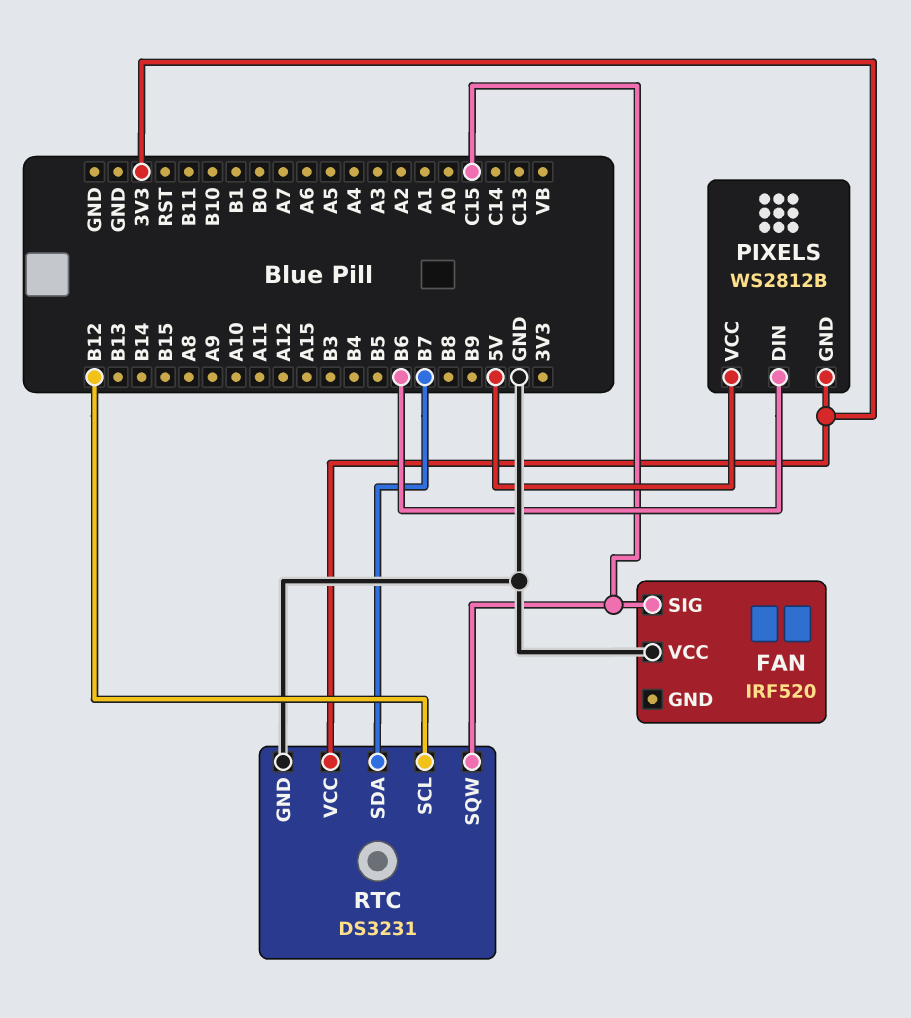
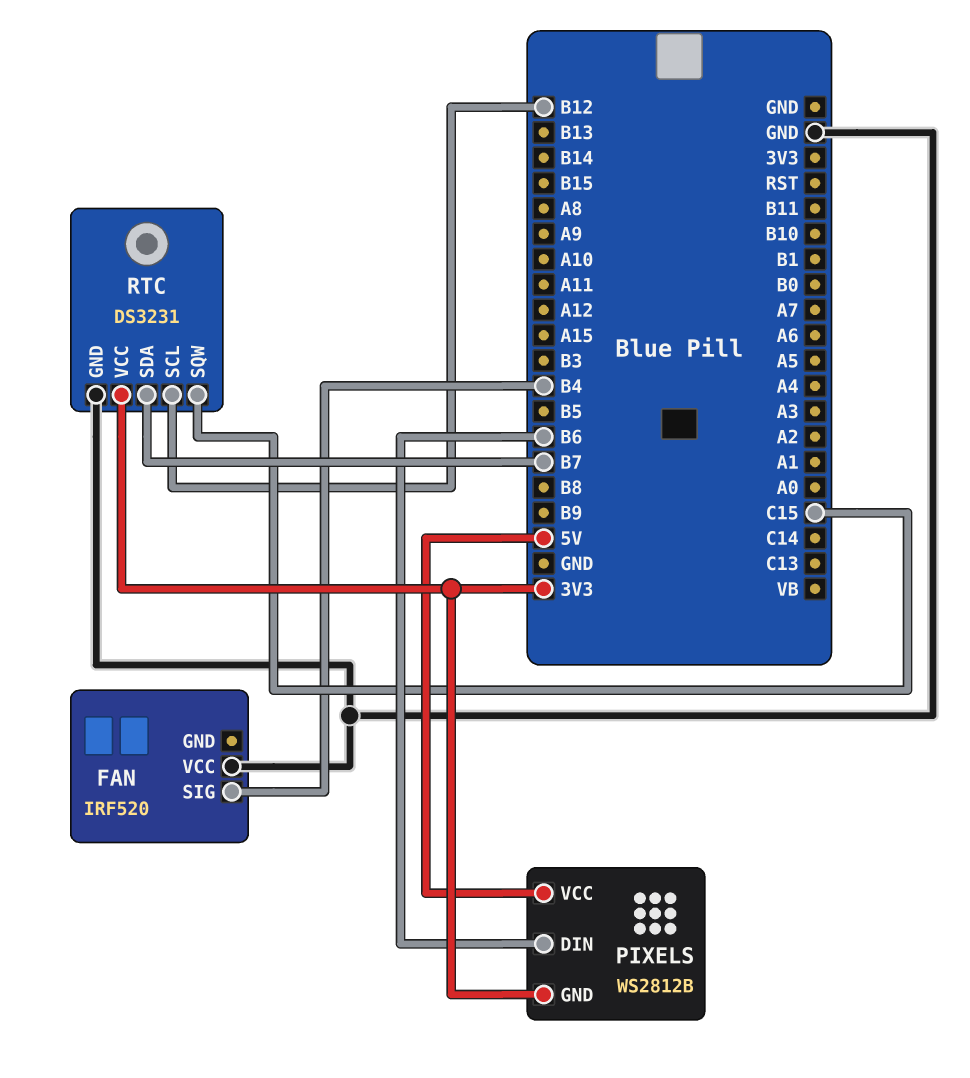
FAN pin SIG: C15 -> B4

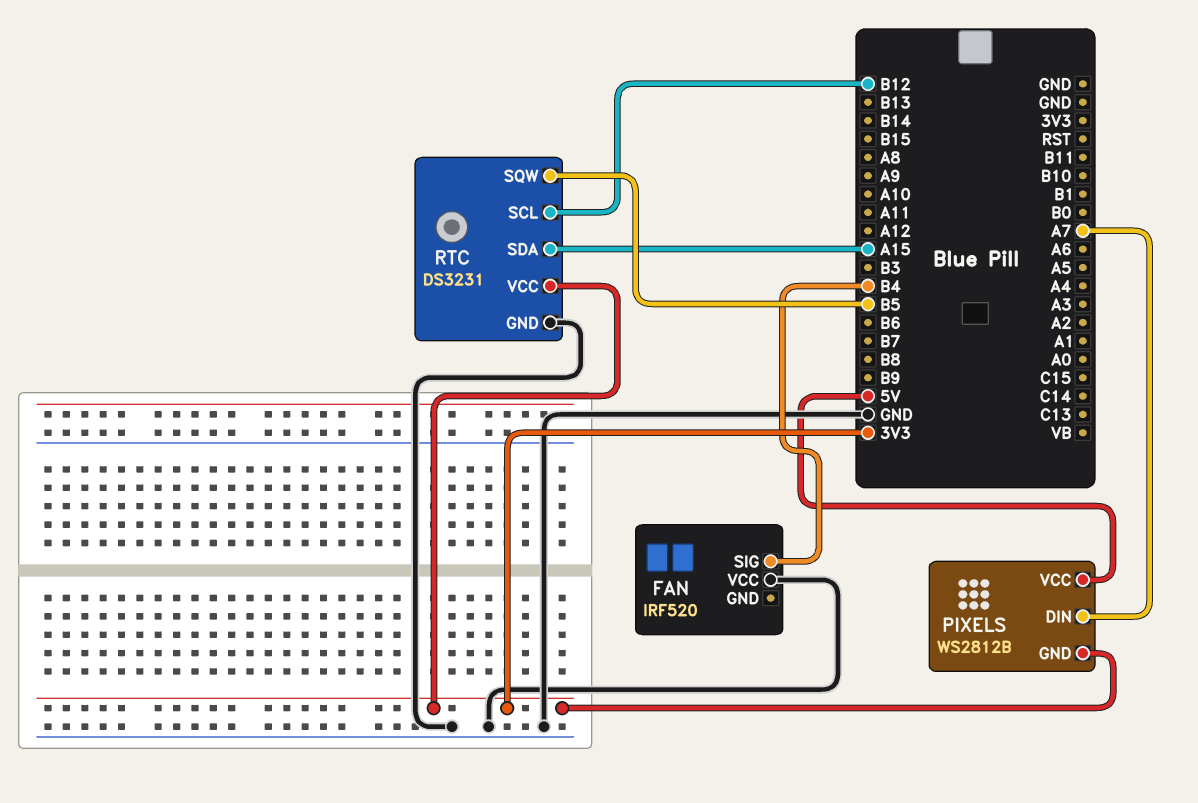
PIXELS pin DIN: B6 -> A7
RTC pin SDA: B7 -> A15
RTC pin SQW: C15 -> B5

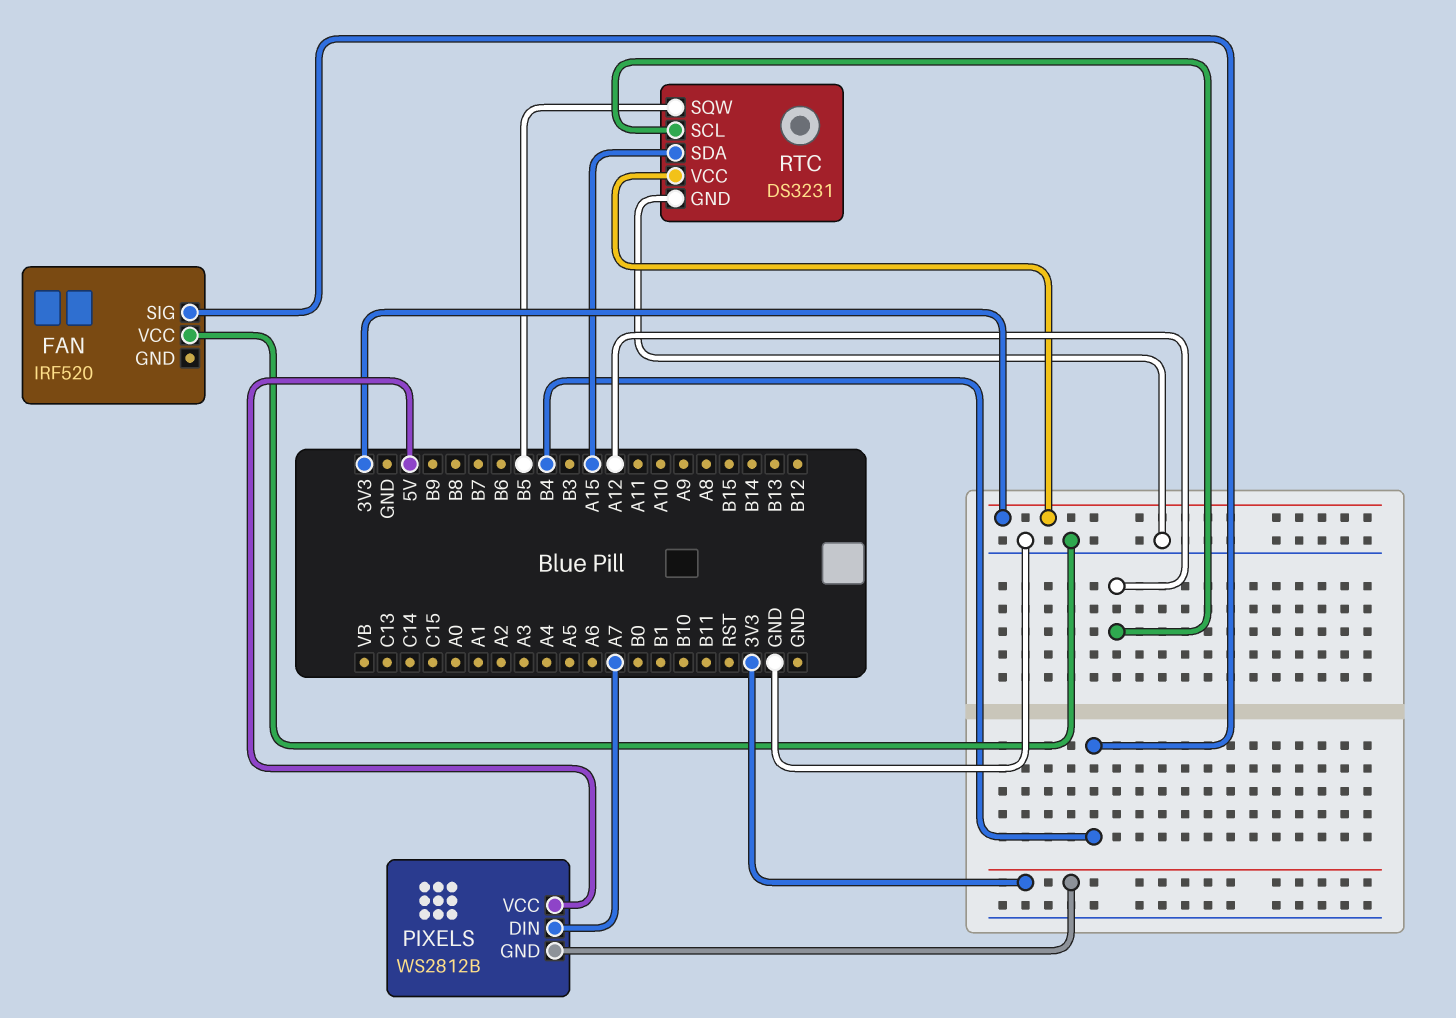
RTC pin SCL: B12 -> A12

